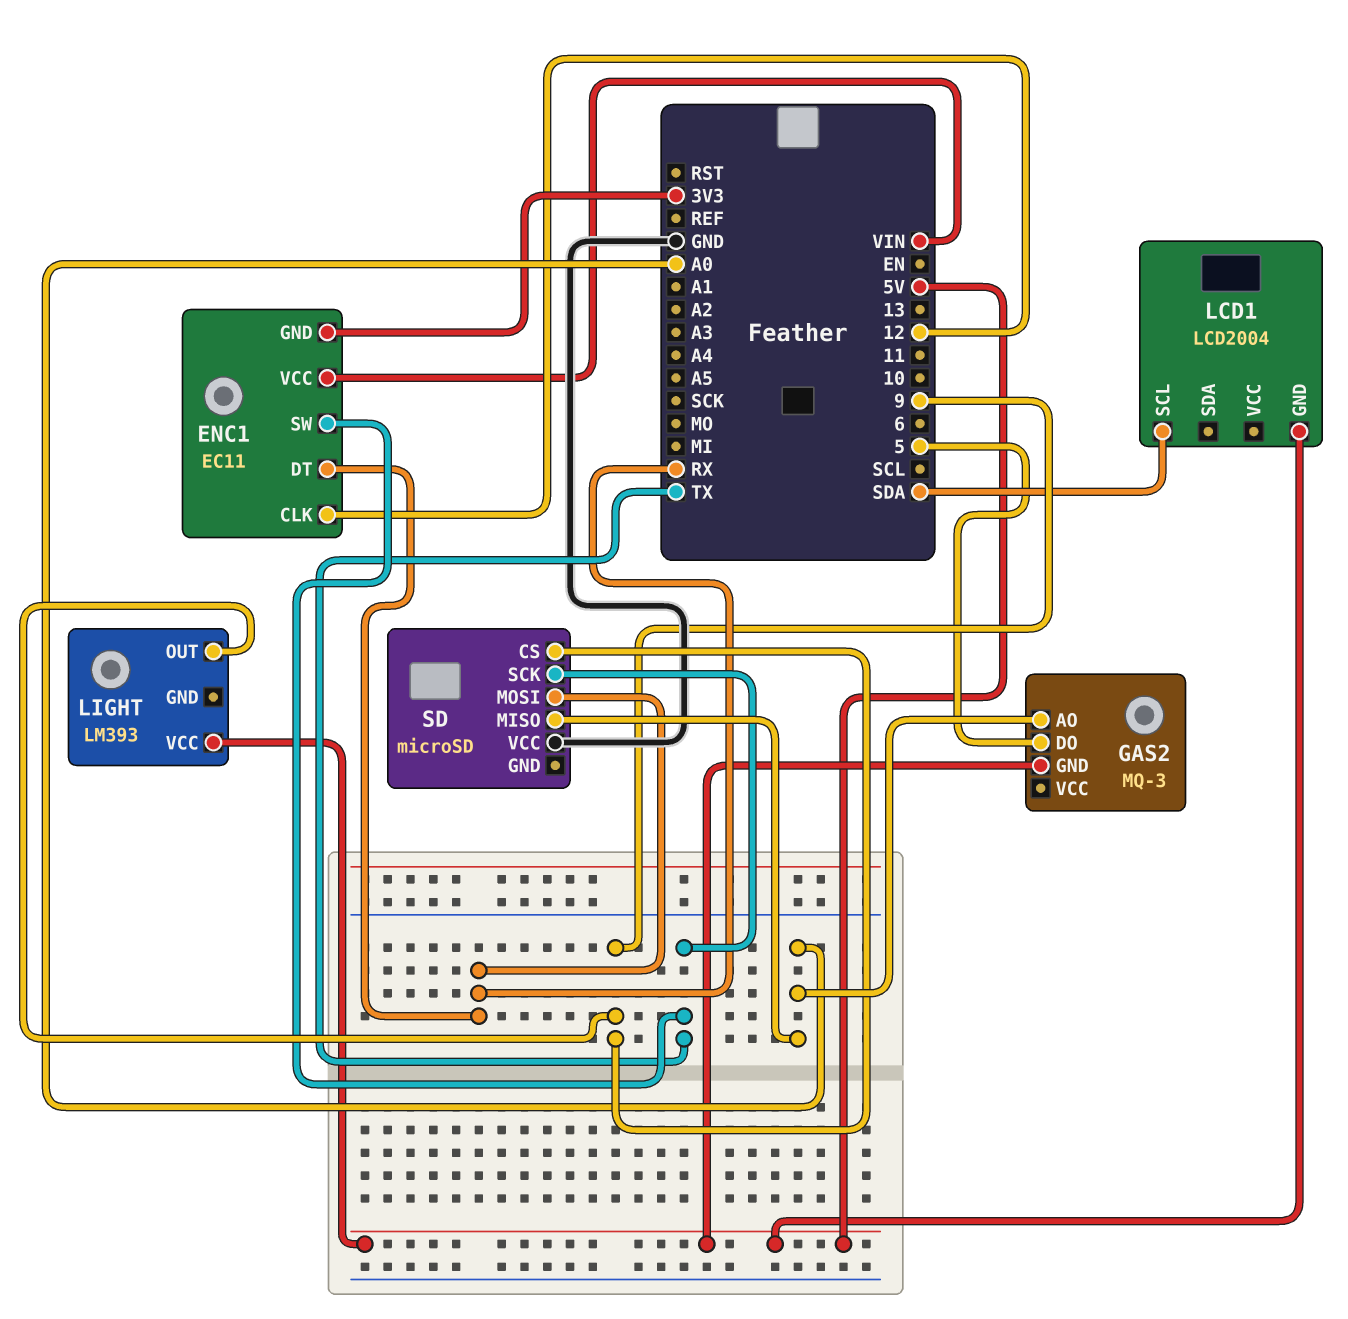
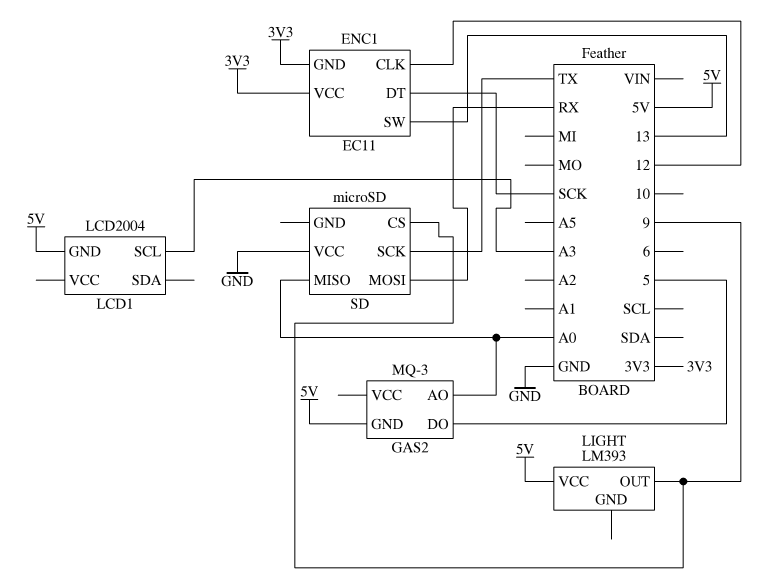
ENC1 pin DT: RX -> SCK
ENC1 pin SW: TX -> 13
ENC1 pin VCC: VIN -> 3V3
LCD1 pin SCL: SDA -> A3

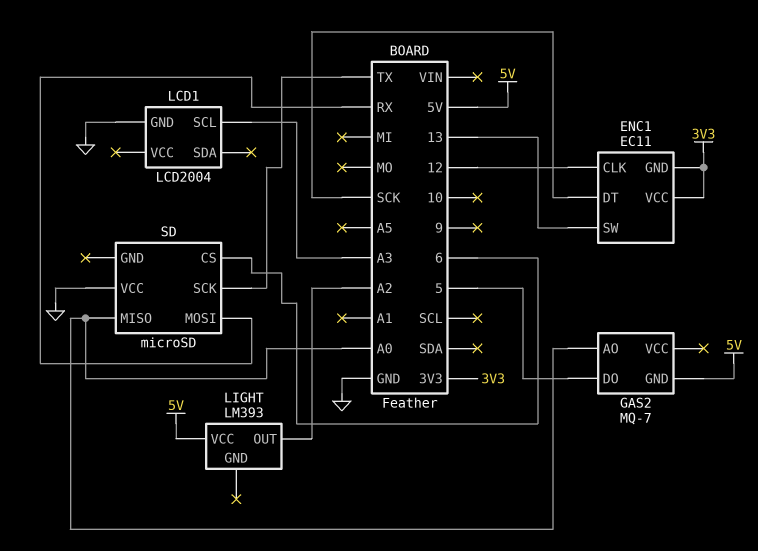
GAS2: MQ-3 -> MQ-7
LCD1 pin GND: 5V -> GND
LIGHT pin OUT: 9 -> A2
SD pin CS: 9 -> 6

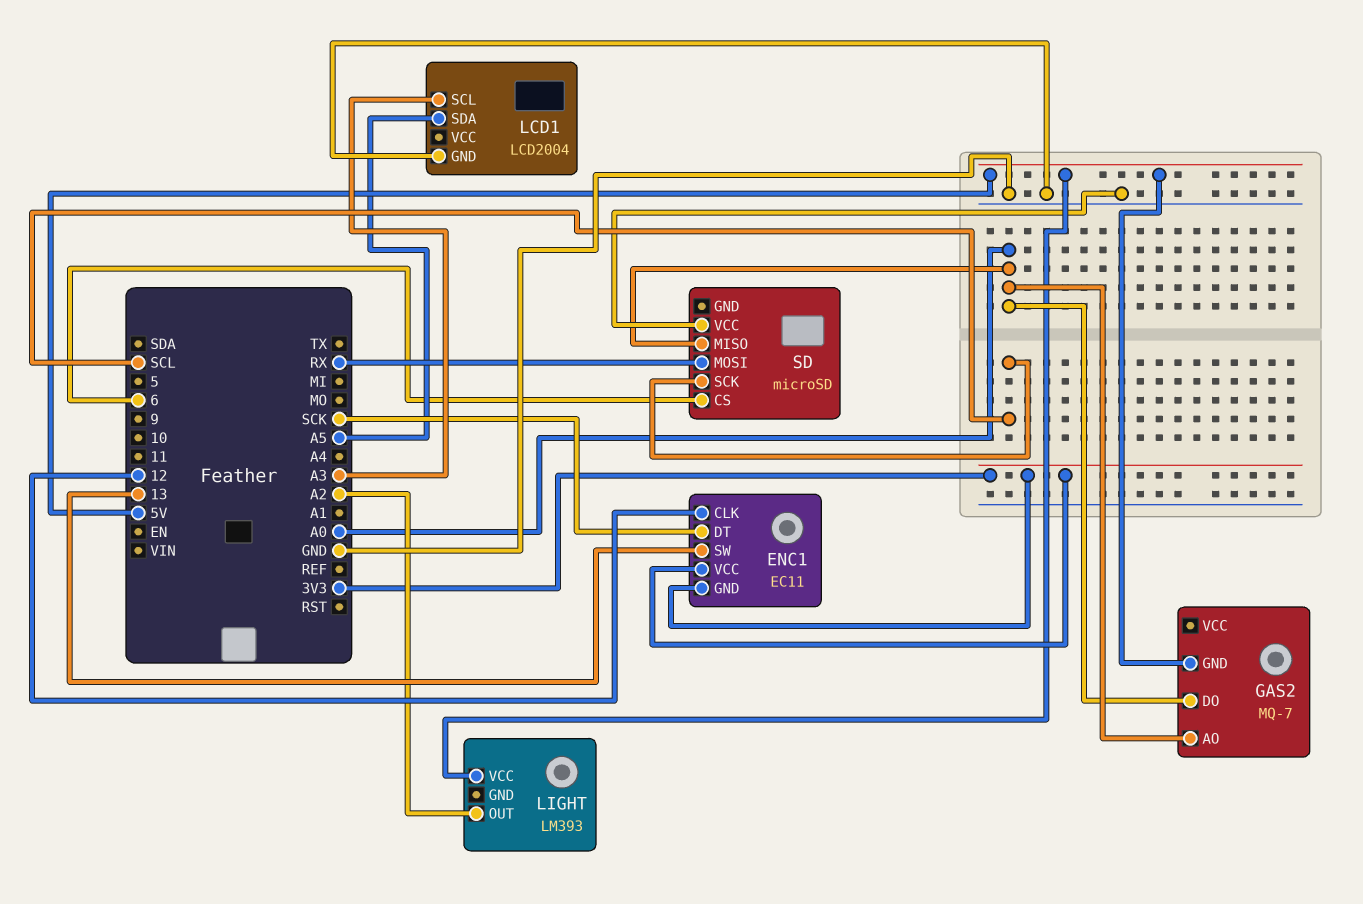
GAS2 pin DO: 5 -> A0
LCD1 pin SDA: none -> A5
SD pin SCK: TX -> SCL

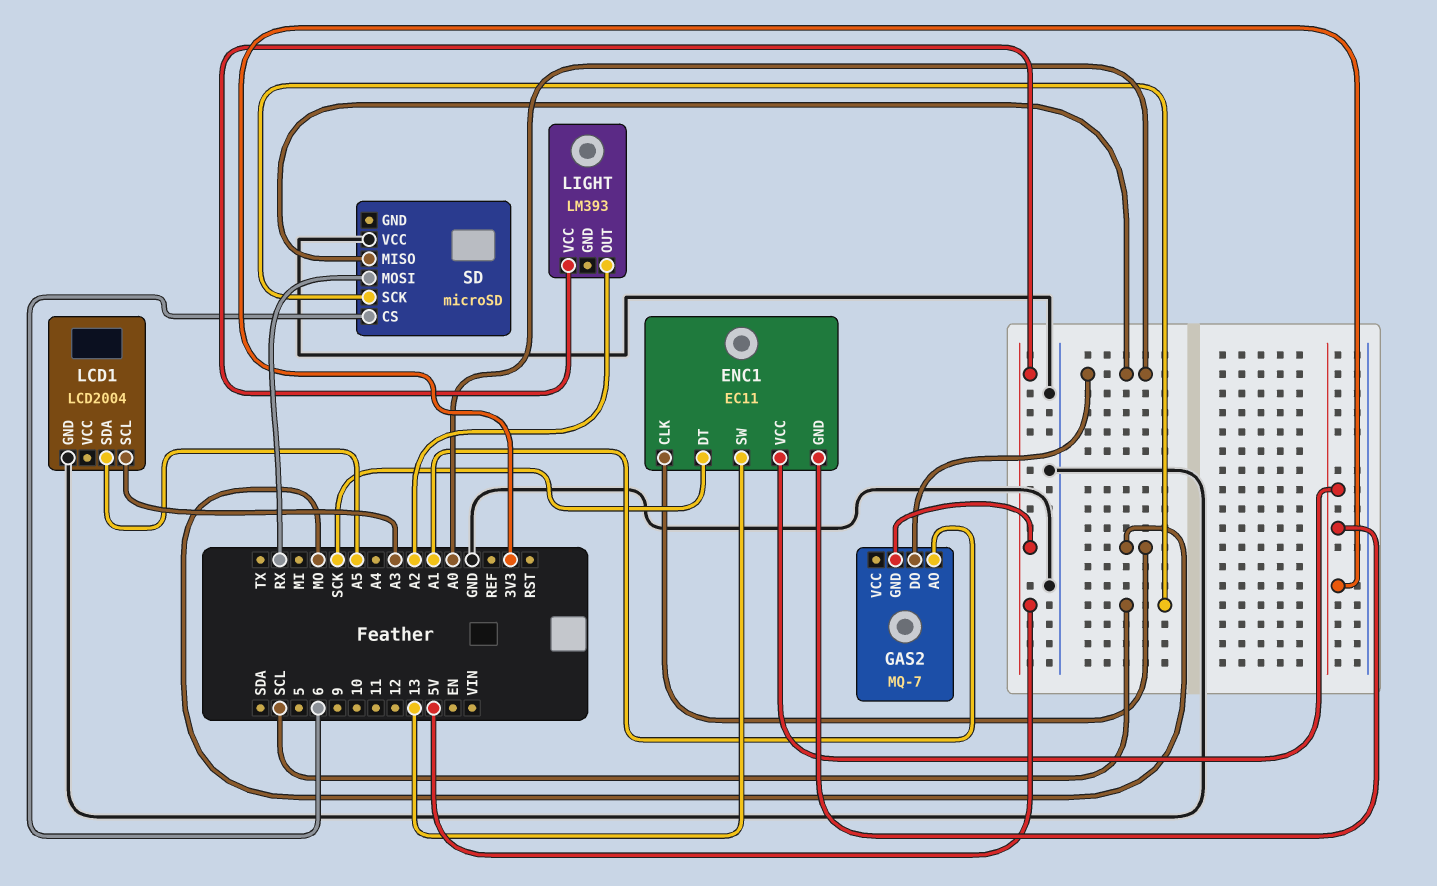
ENC1 pin CLK: 12 -> MO
GAS2 pin AO: A0 -> A1

